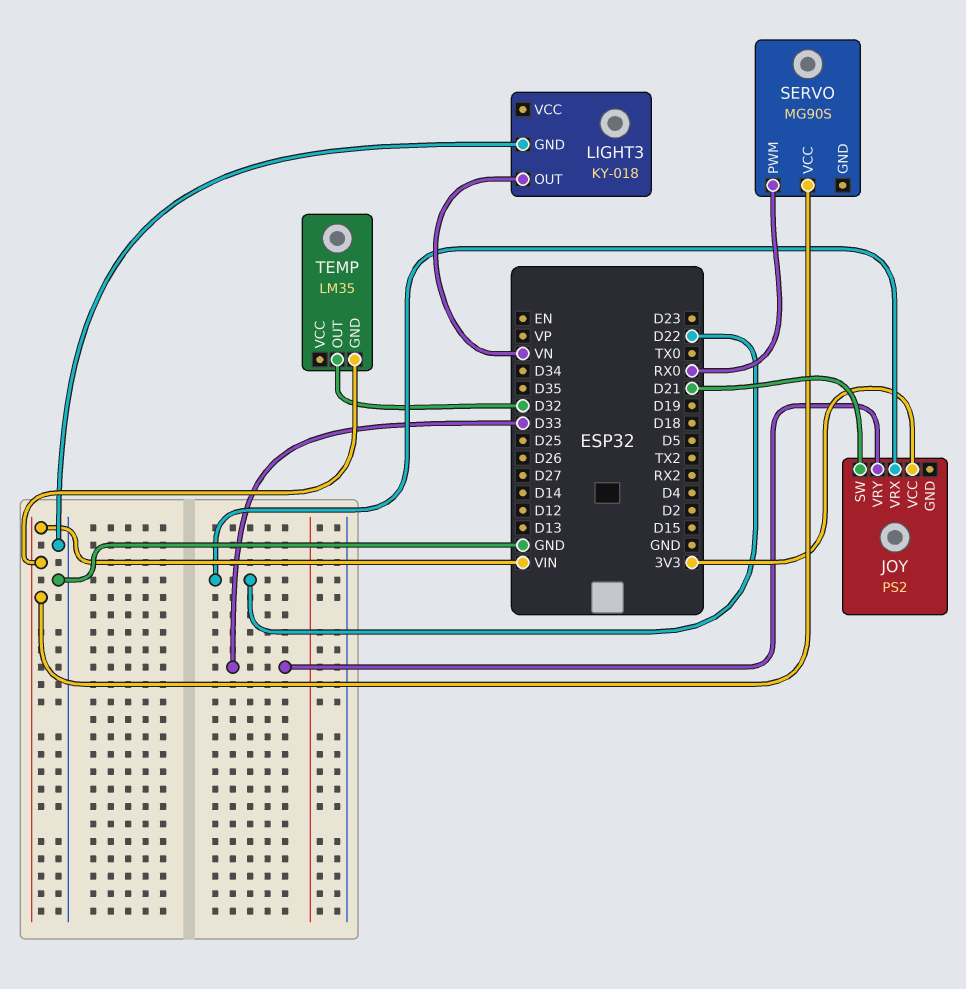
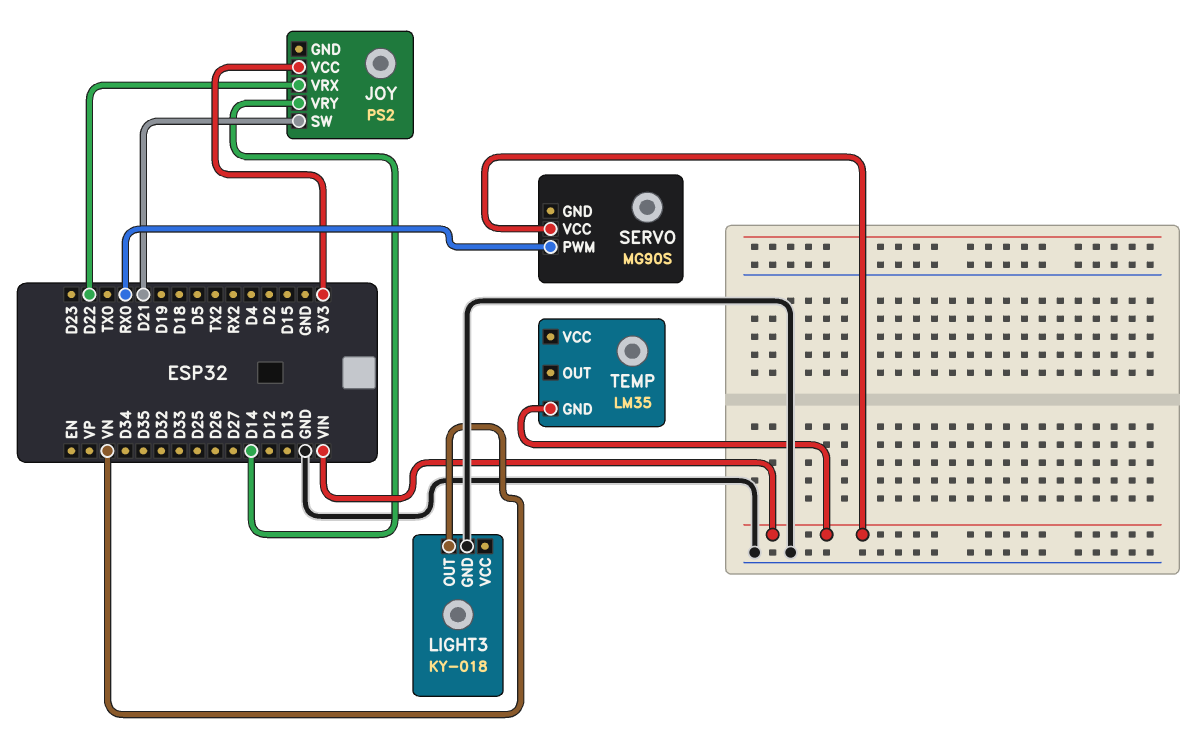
JOY pin VRY: D33 -> D14
TEMP pin OUT: D32 -> none

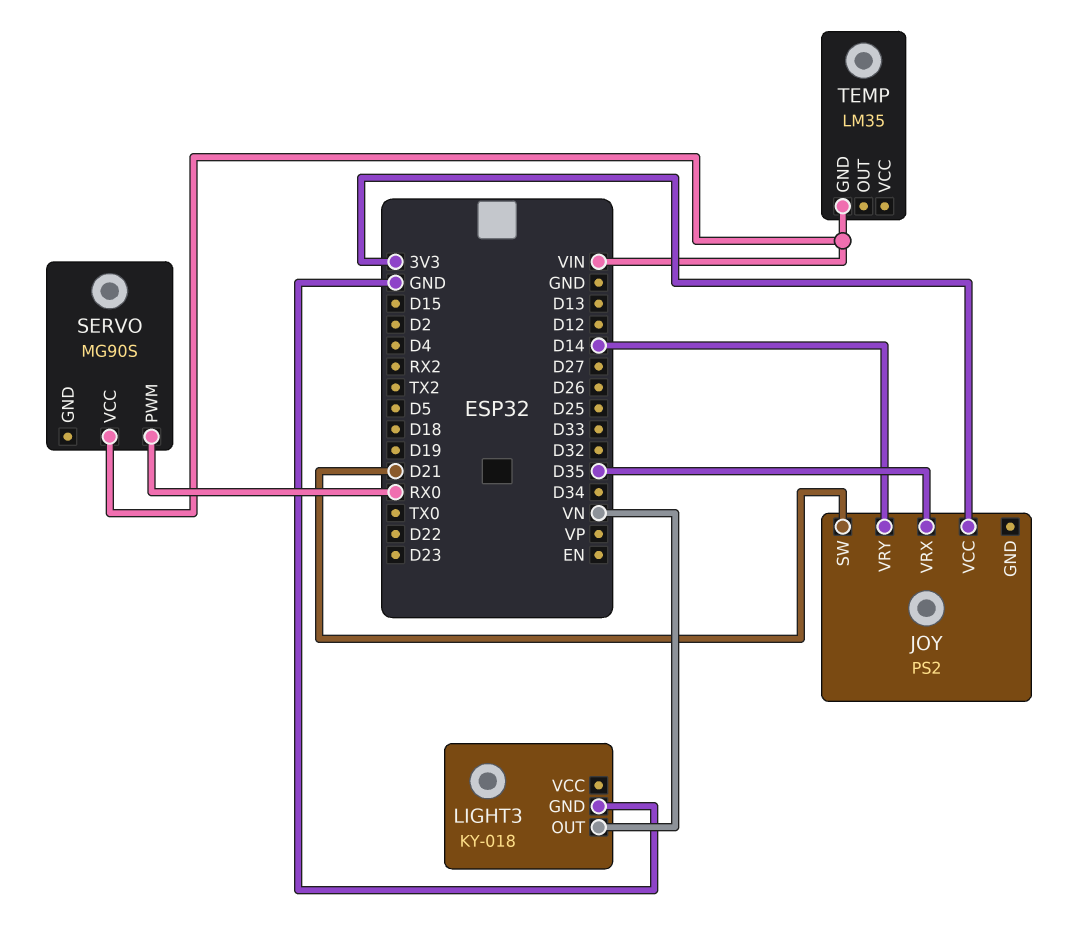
JOY pin VRX: D22 -> D35

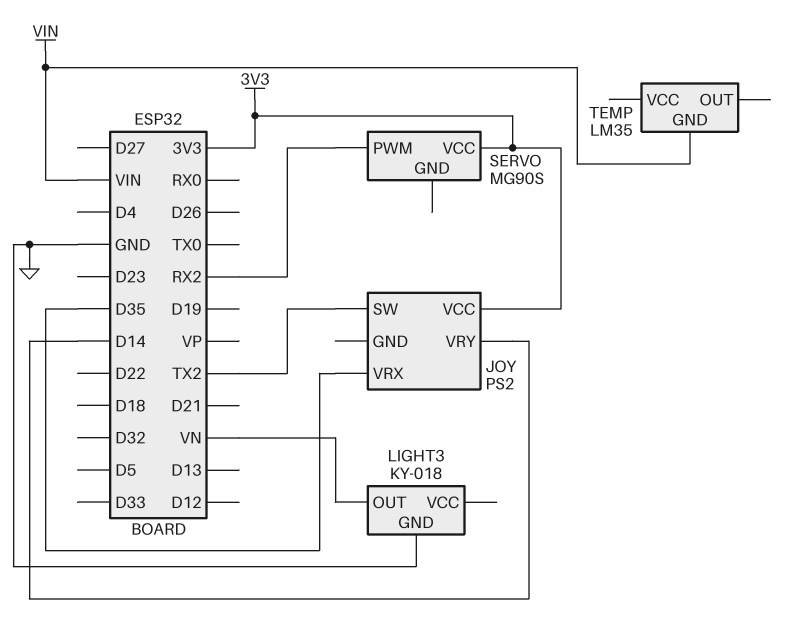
JOY pin SW: D21 -> TX2
SERVO pin PWM: RX0 -> RX2
SERVO pin VCC: VIN -> 3V3

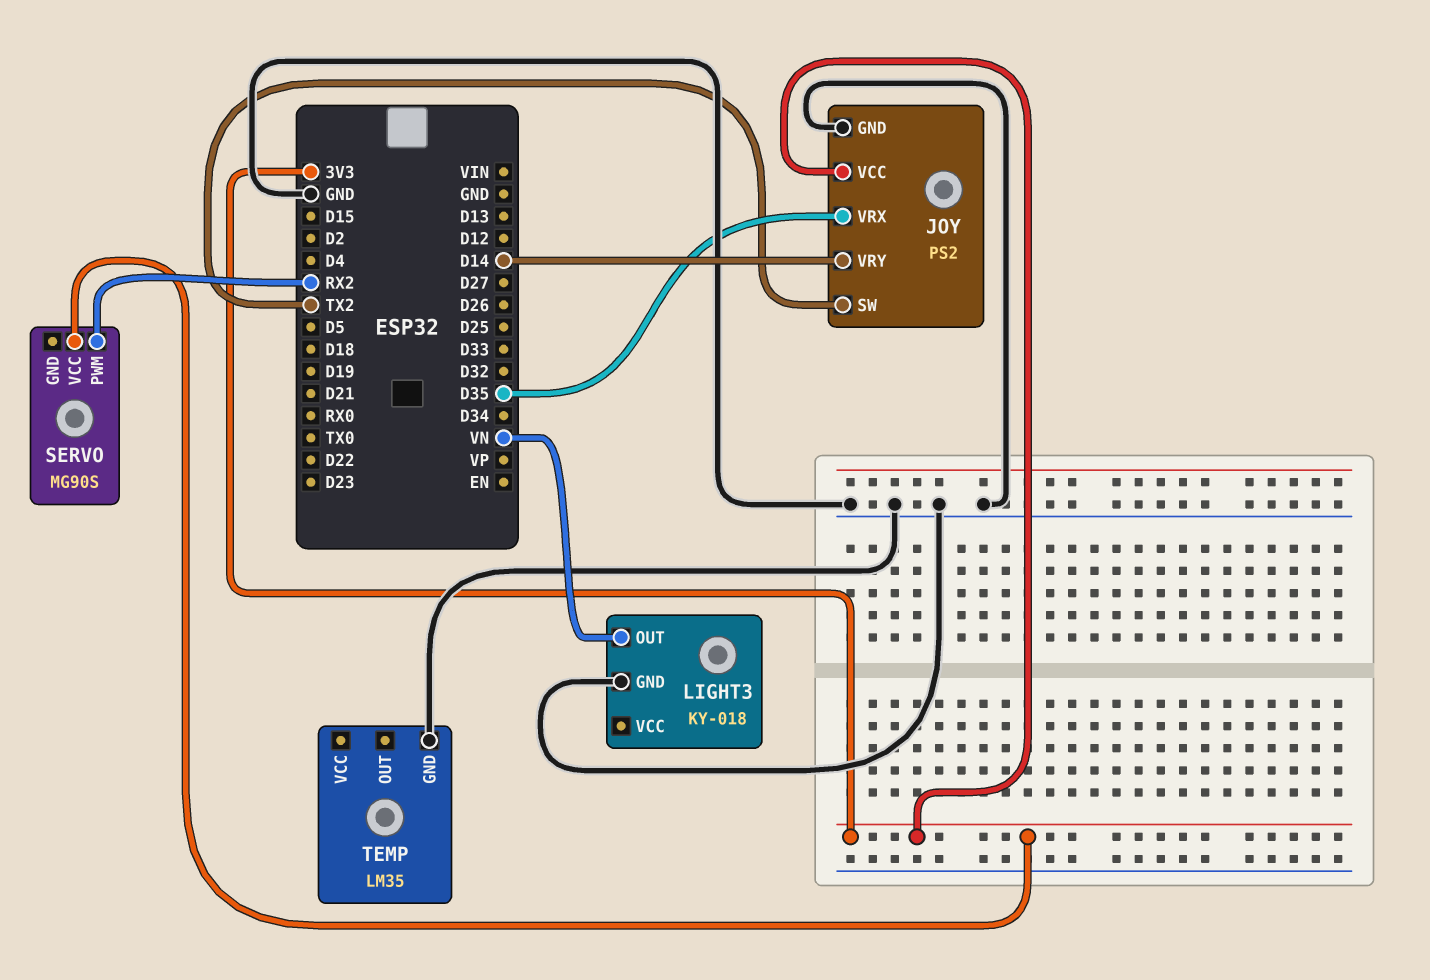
JOY pin GND: none -> GND
TEMP pin GND: VIN -> GND

